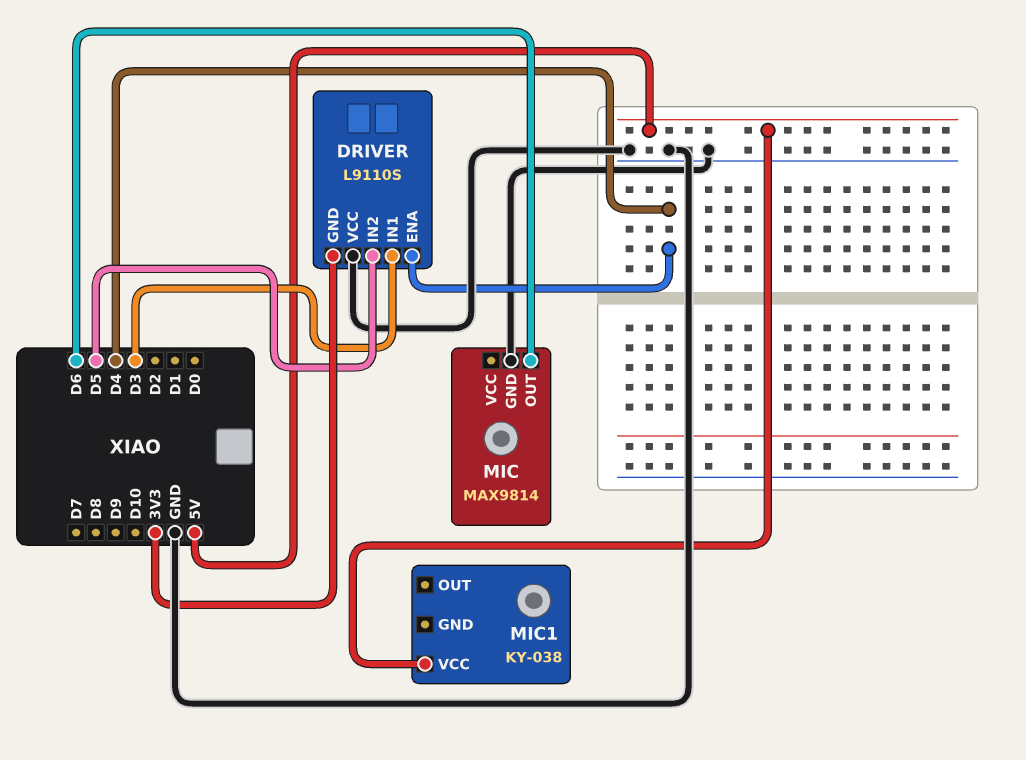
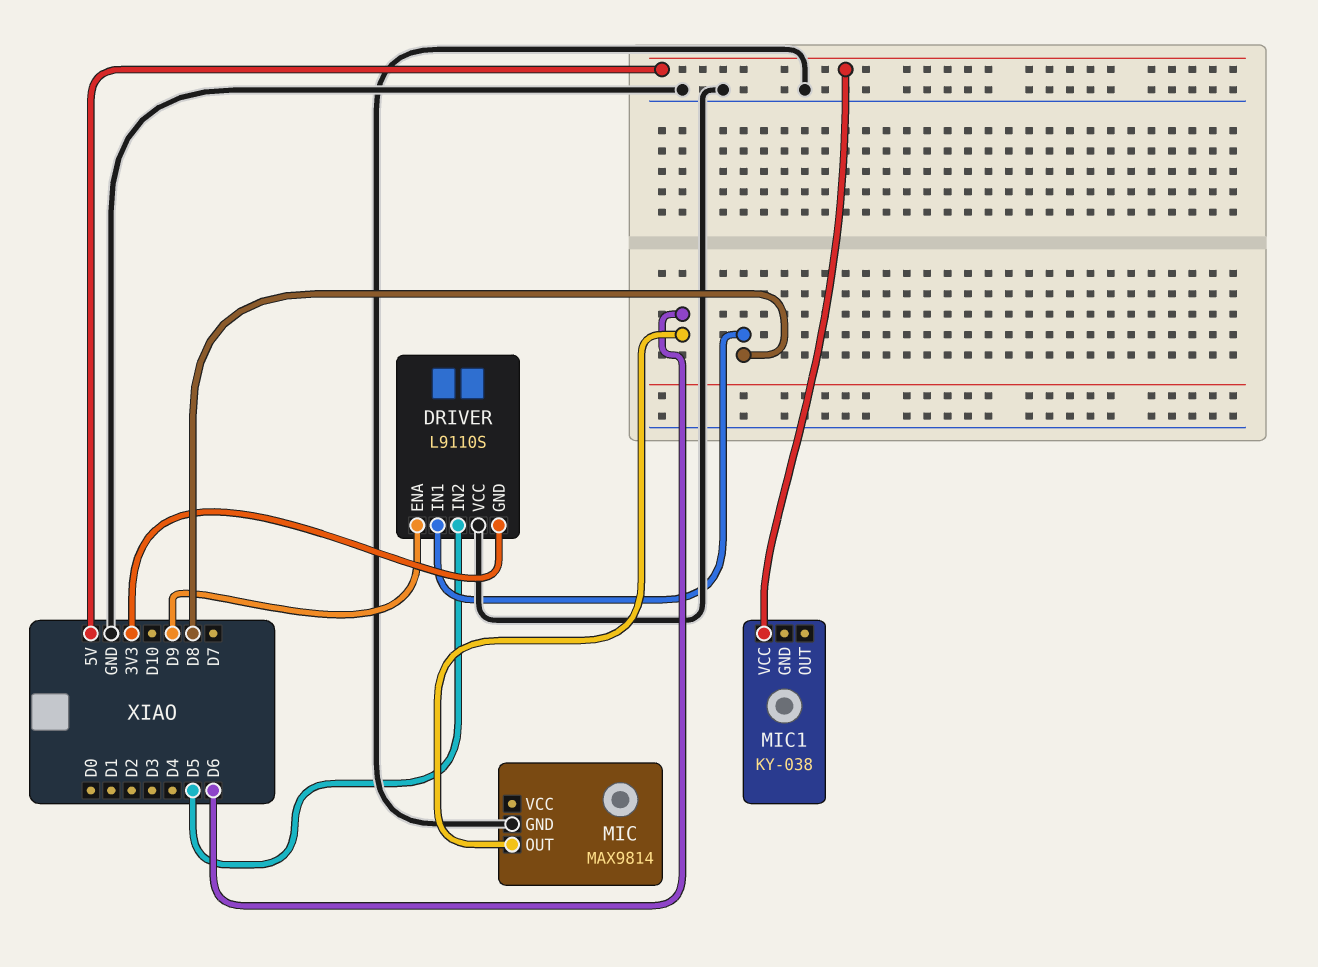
DRIVER pin ENA: D4 -> D9
DRIVER pin IN1: D3 -> D8

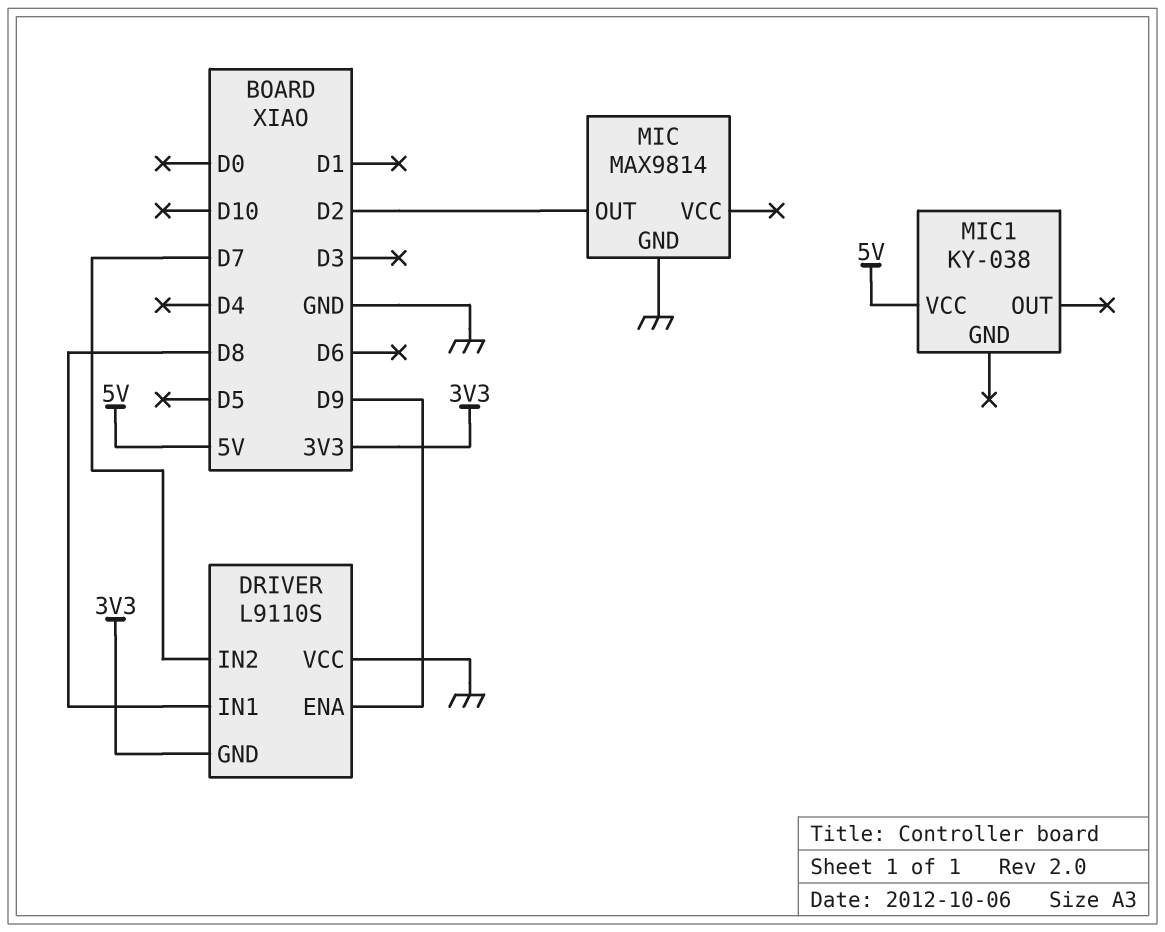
DRIVER pin IN2: D5 -> D7
MIC pin OUT: D6 -> D2

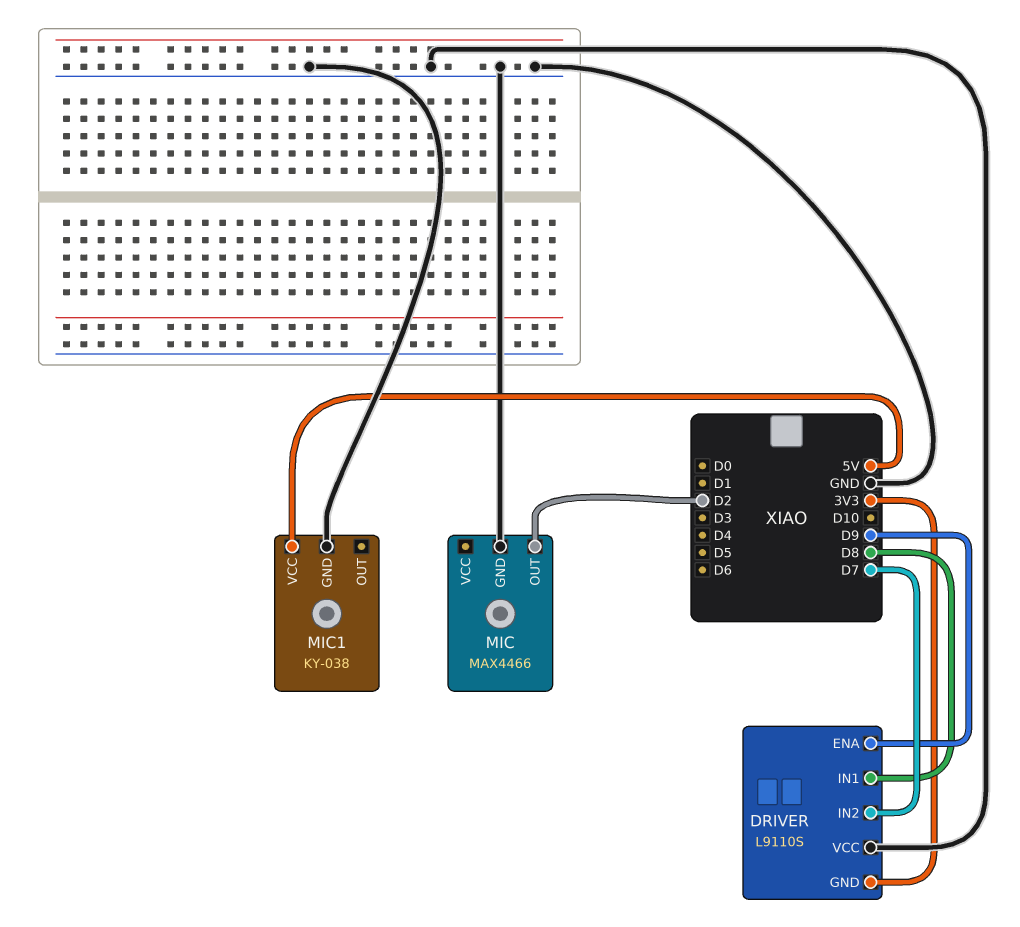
MIC: MAX9814 -> MAX4466
MIC1 pin GND: none -> GND

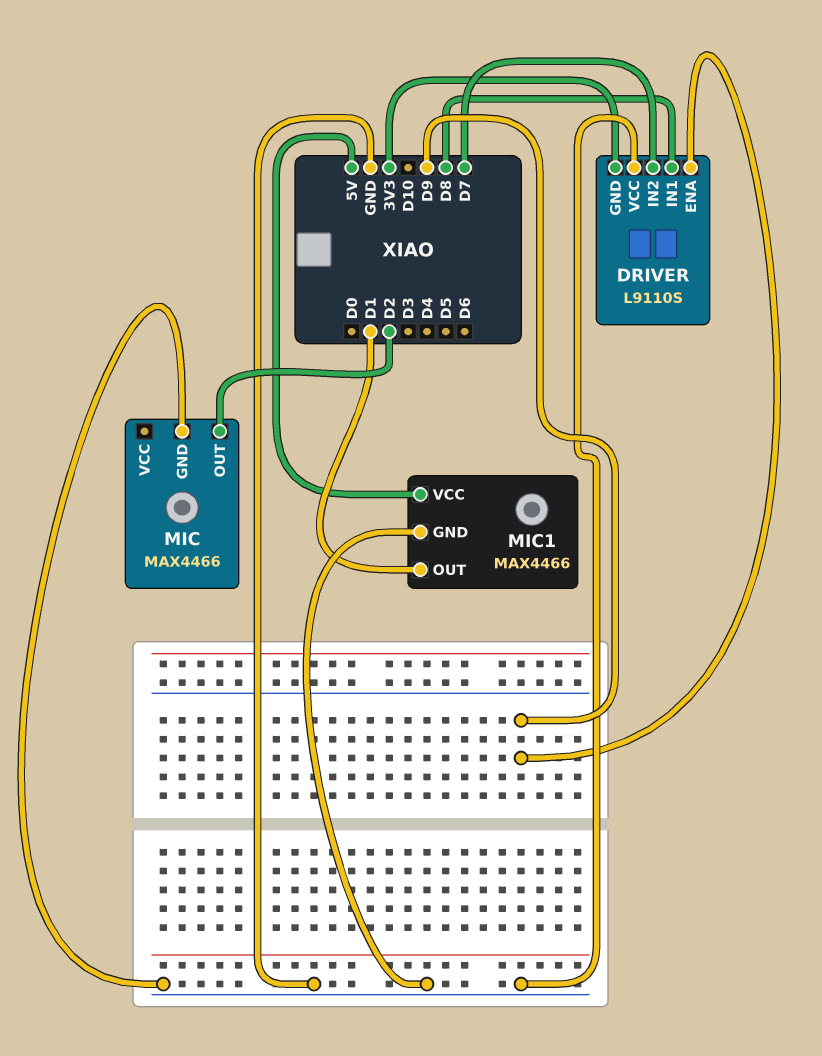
MIC1: KY-038 -> MAX4466
MIC1 pin OUT: none -> D1

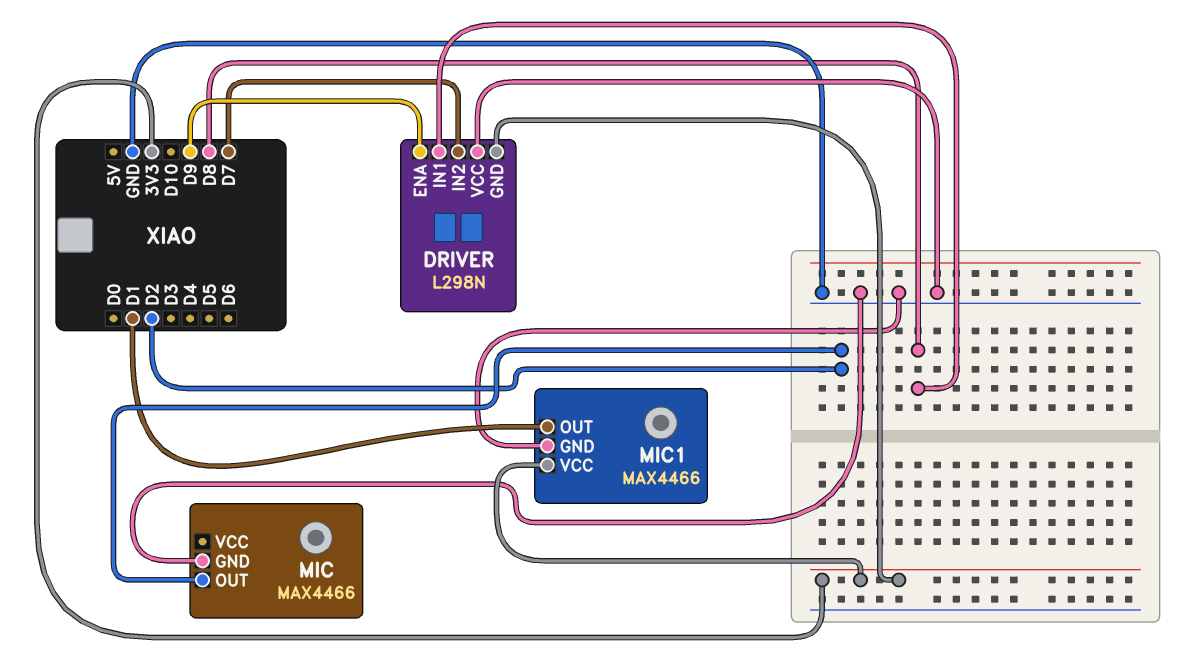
DRIVER: L9110S -> L298N
MIC1 pin VCC: 5V -> 3V3

